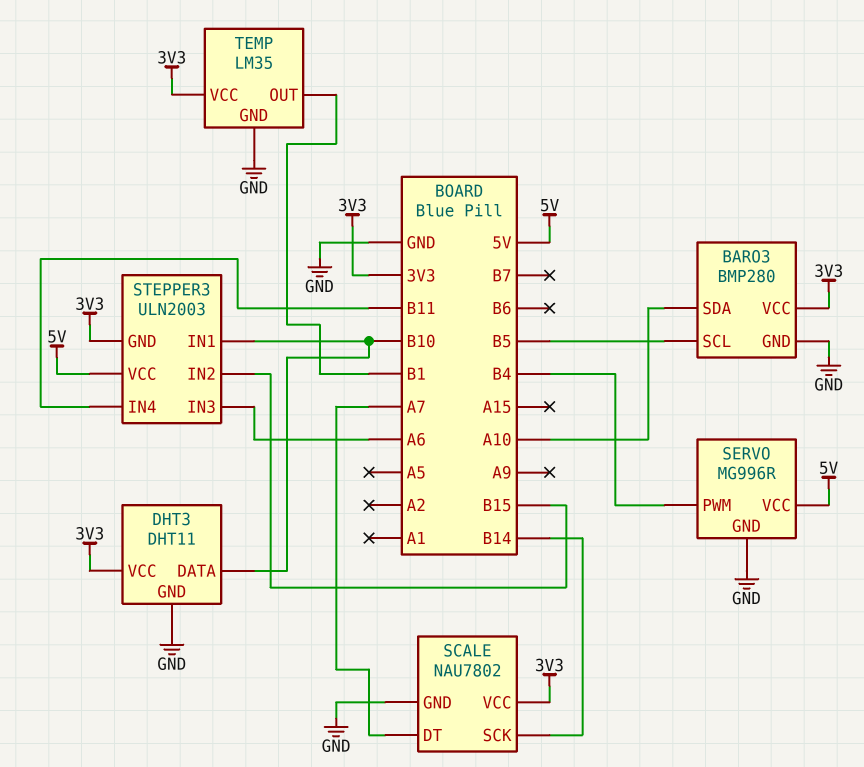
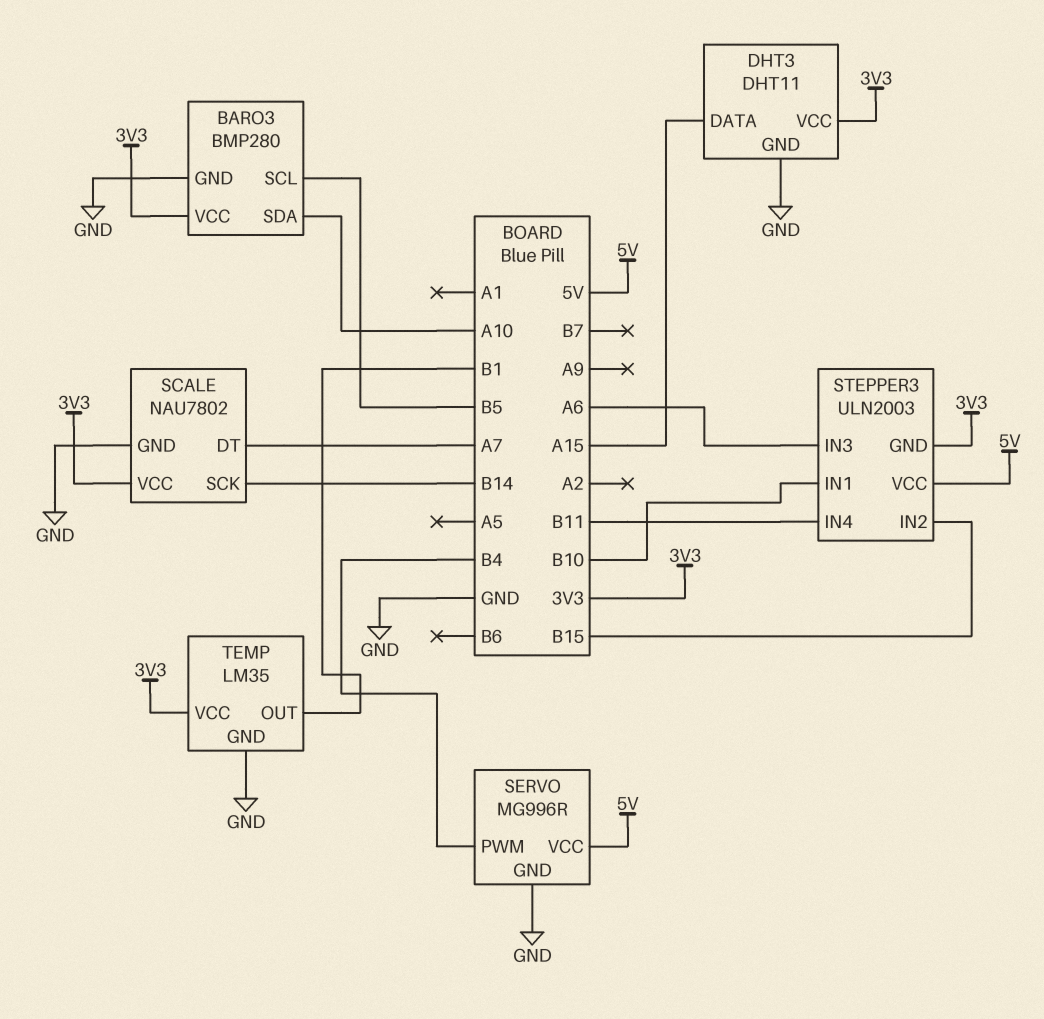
DHT3 pin DATA: B10 -> A15

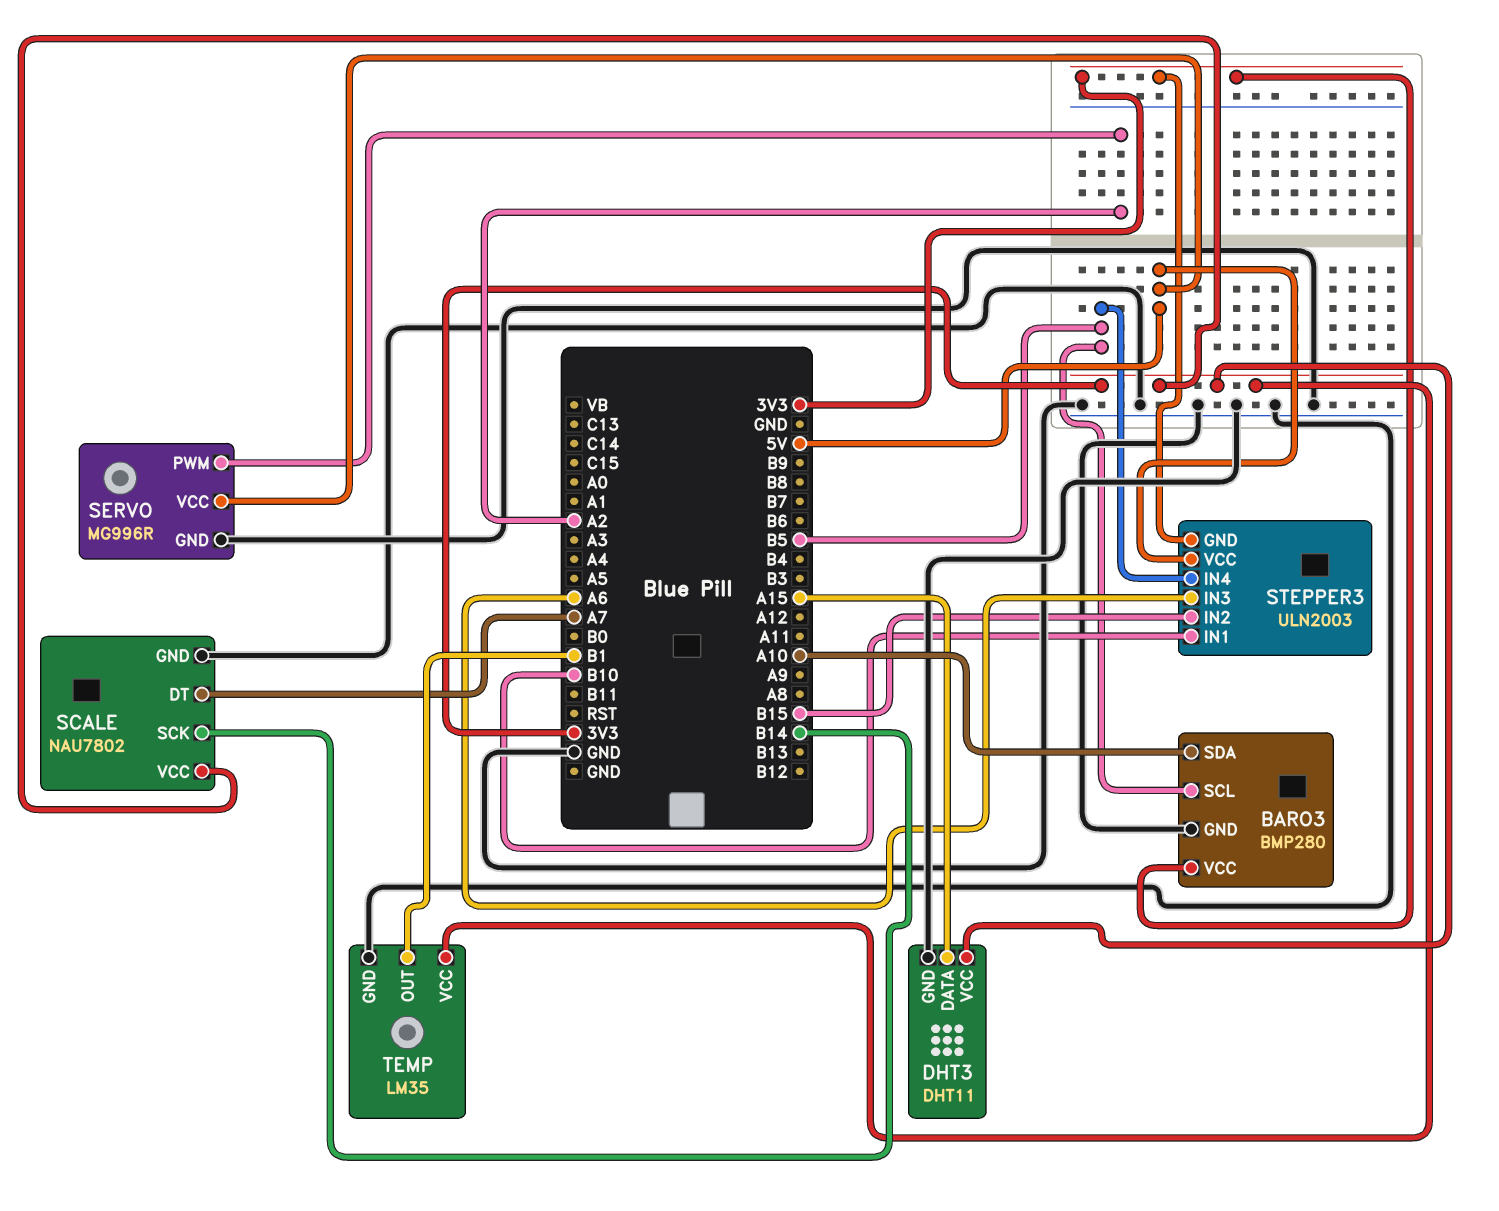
SERVO pin PWM: B4 -> A2
STEPPER3 pin IN4: B11 -> B5

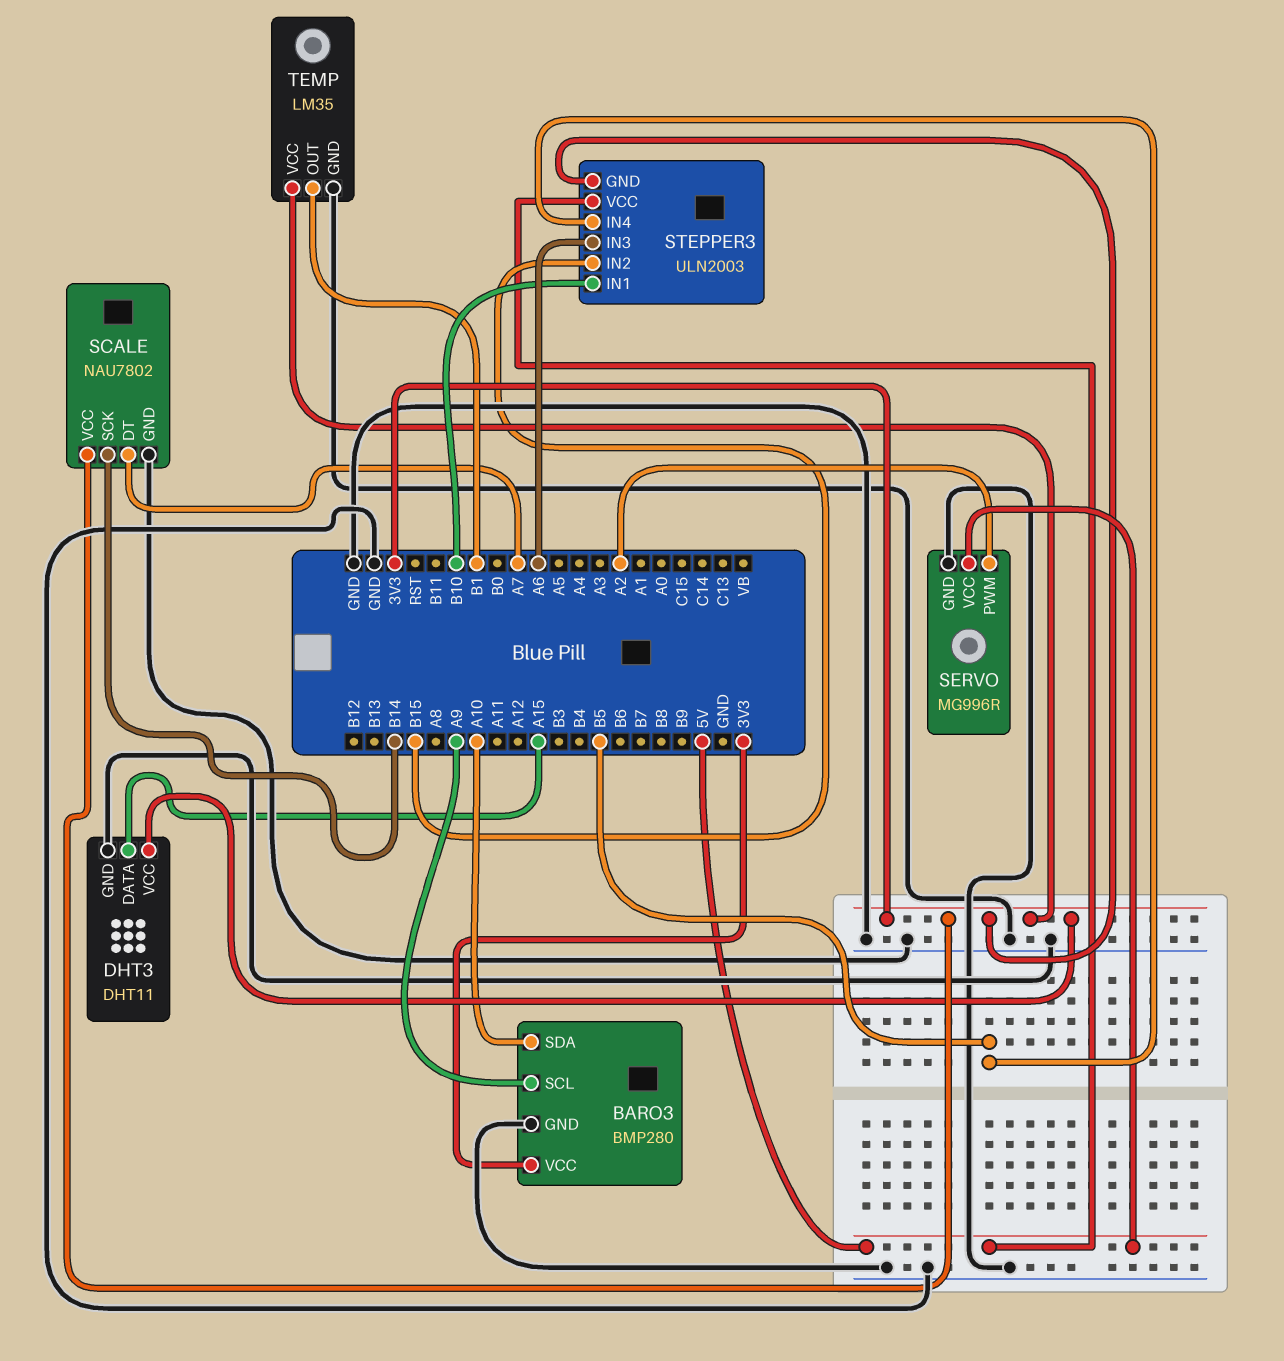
BARO3 pin SCL: B5 -> A9

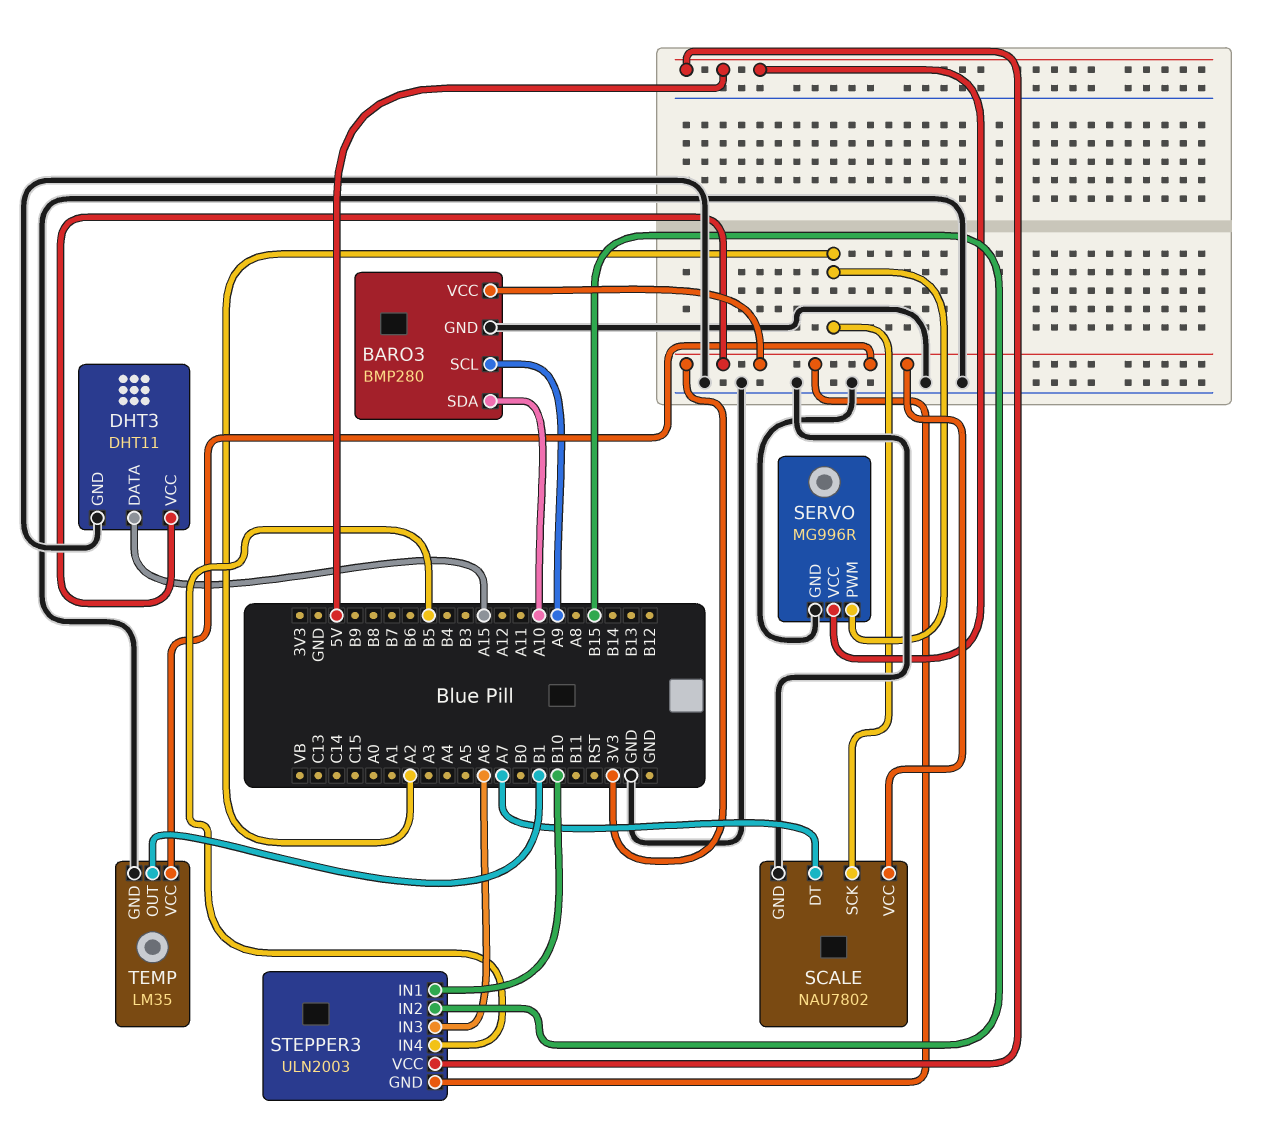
SCALE pin SCK: B14 -> A2

